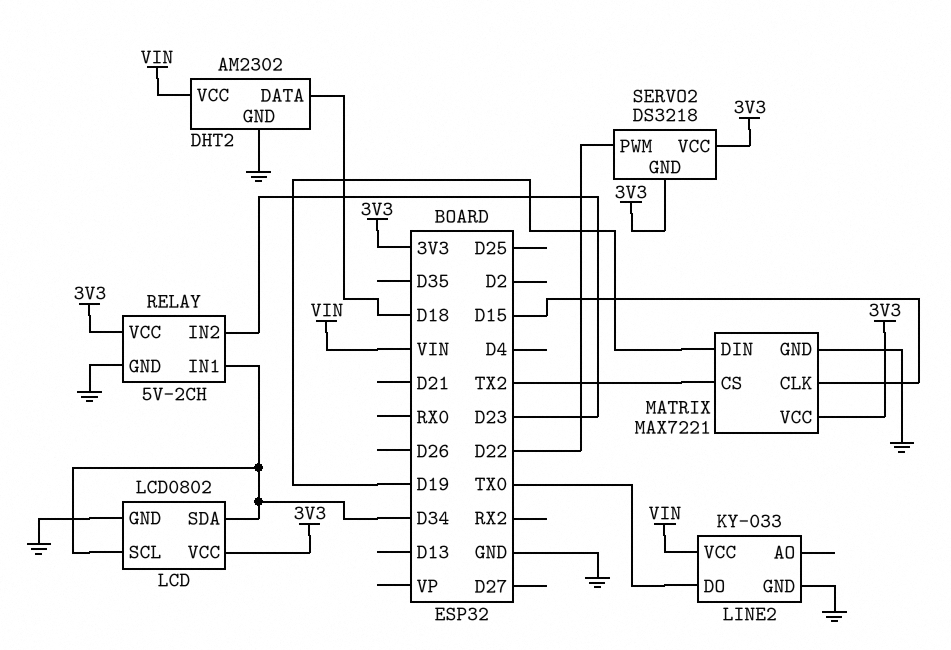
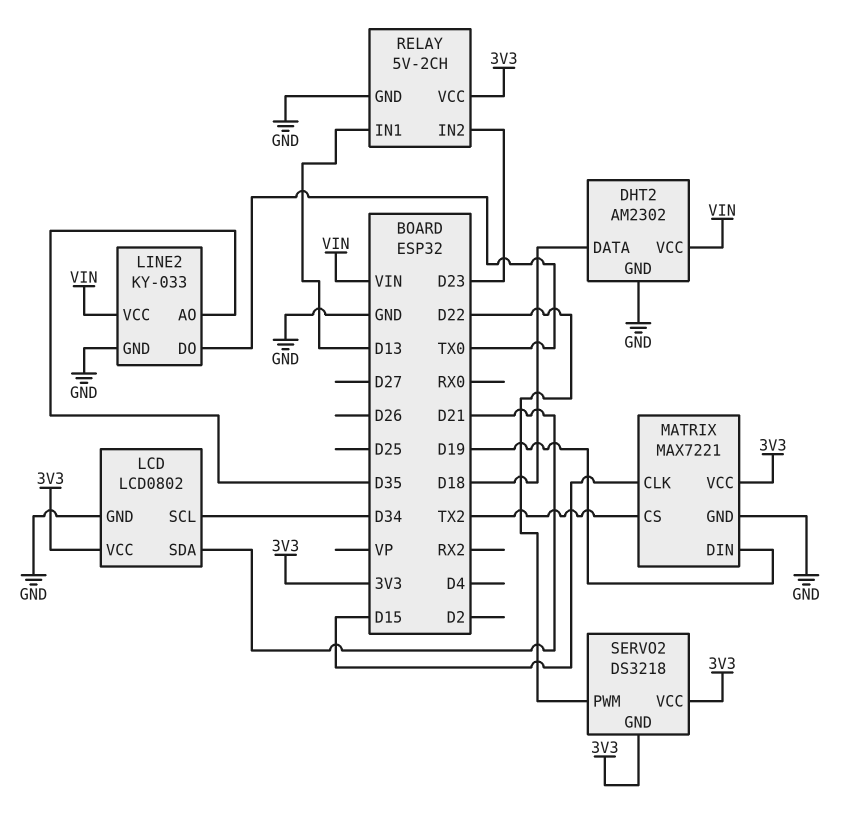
LCD pin SDA: D34 -> D21
LINE2 pin AO: none -> D35
RELAY pin IN1: D34 -> D13

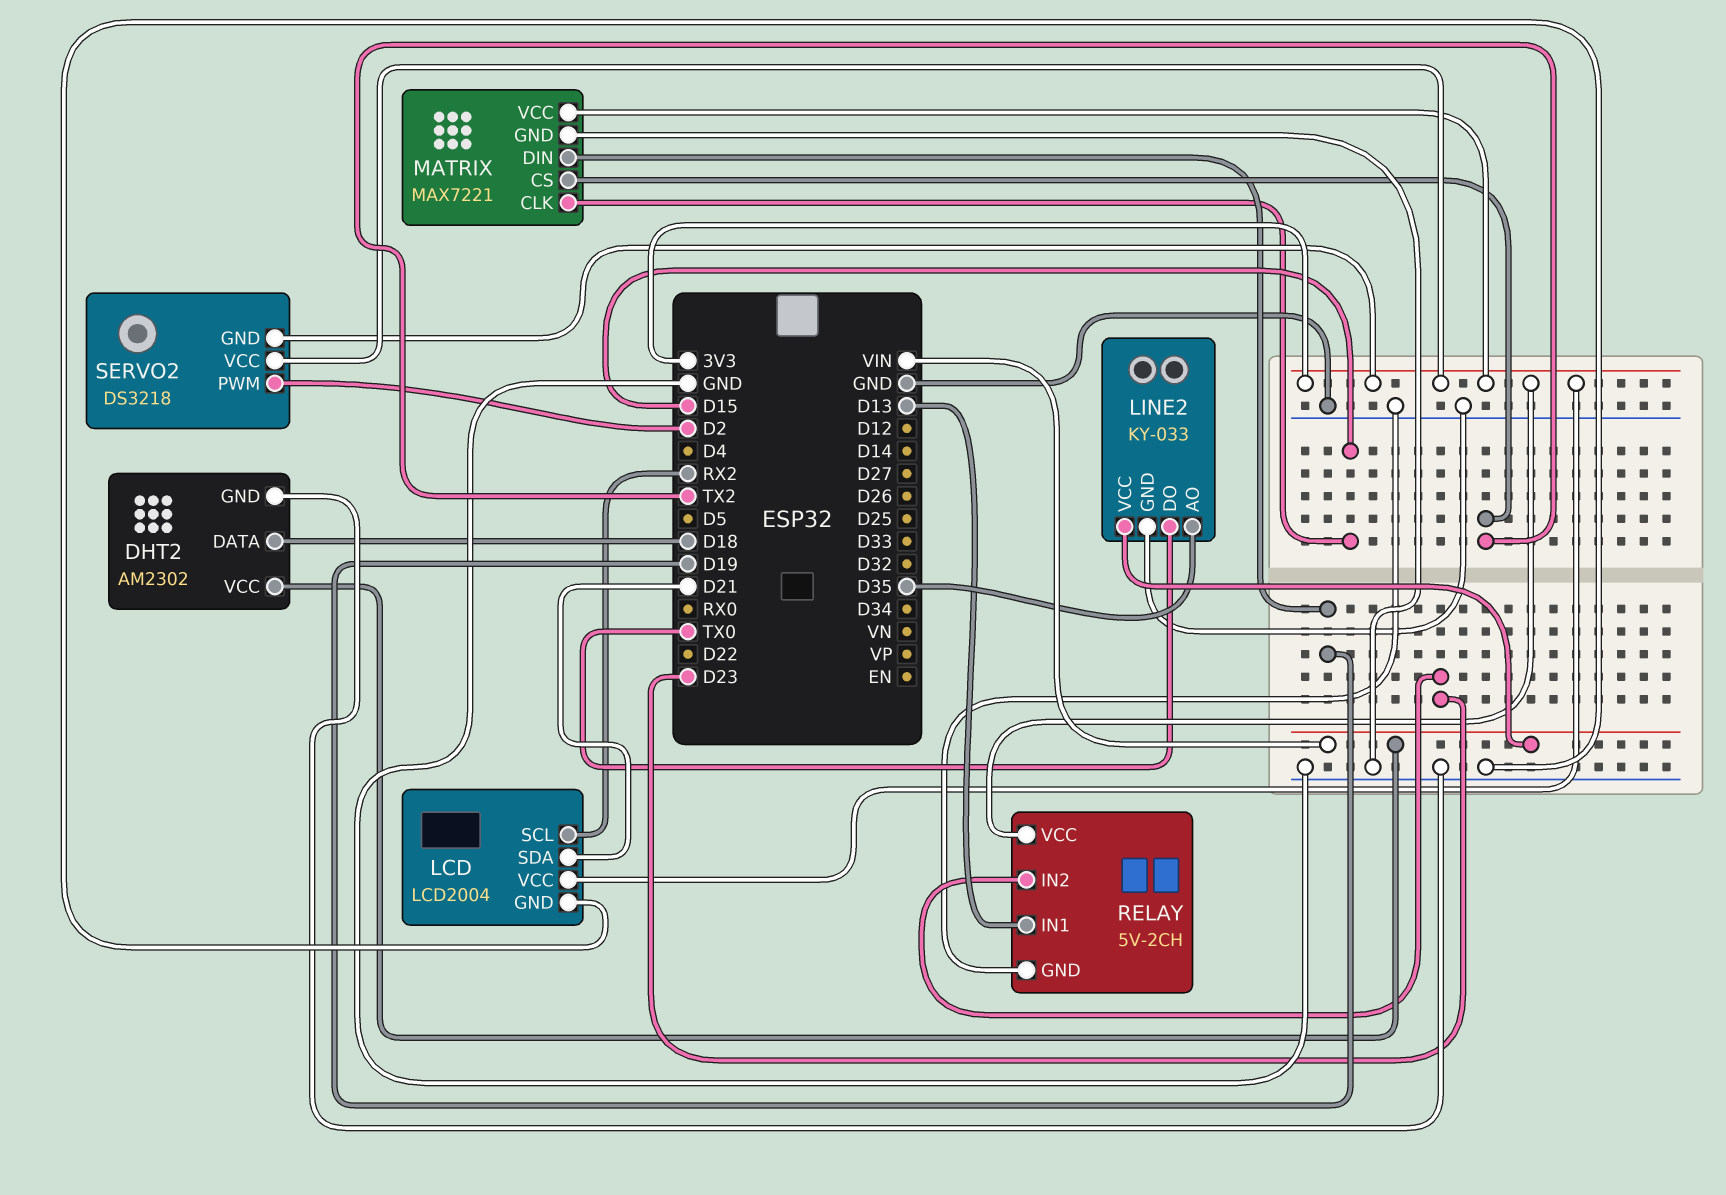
LCD: LCD0802 -> LCD2004
LCD pin SCL: D34 -> RX2
SERVO2 pin PWM: D22 -> D2

